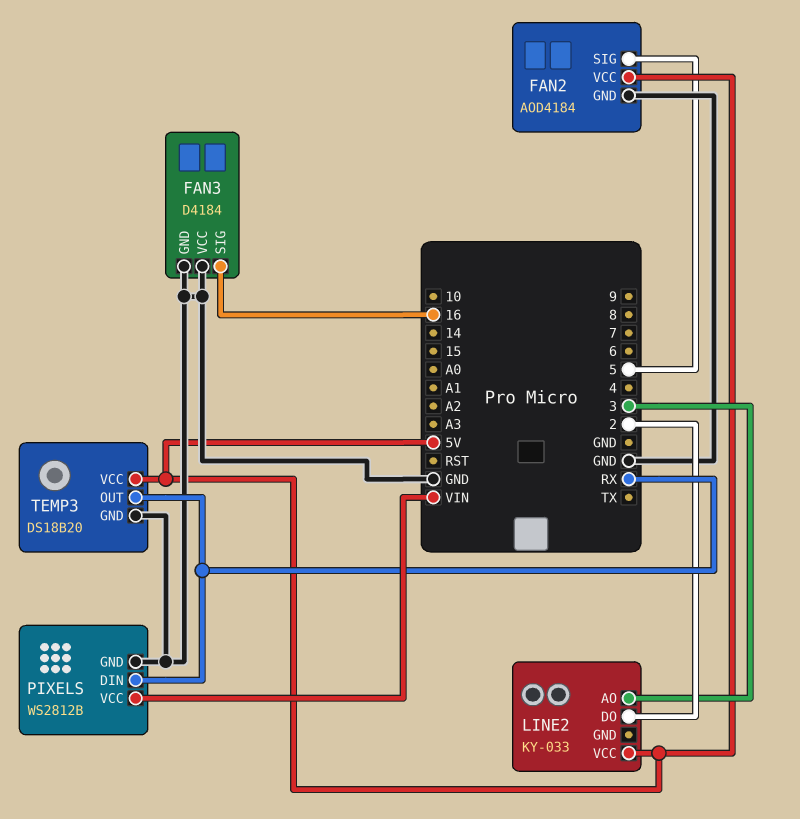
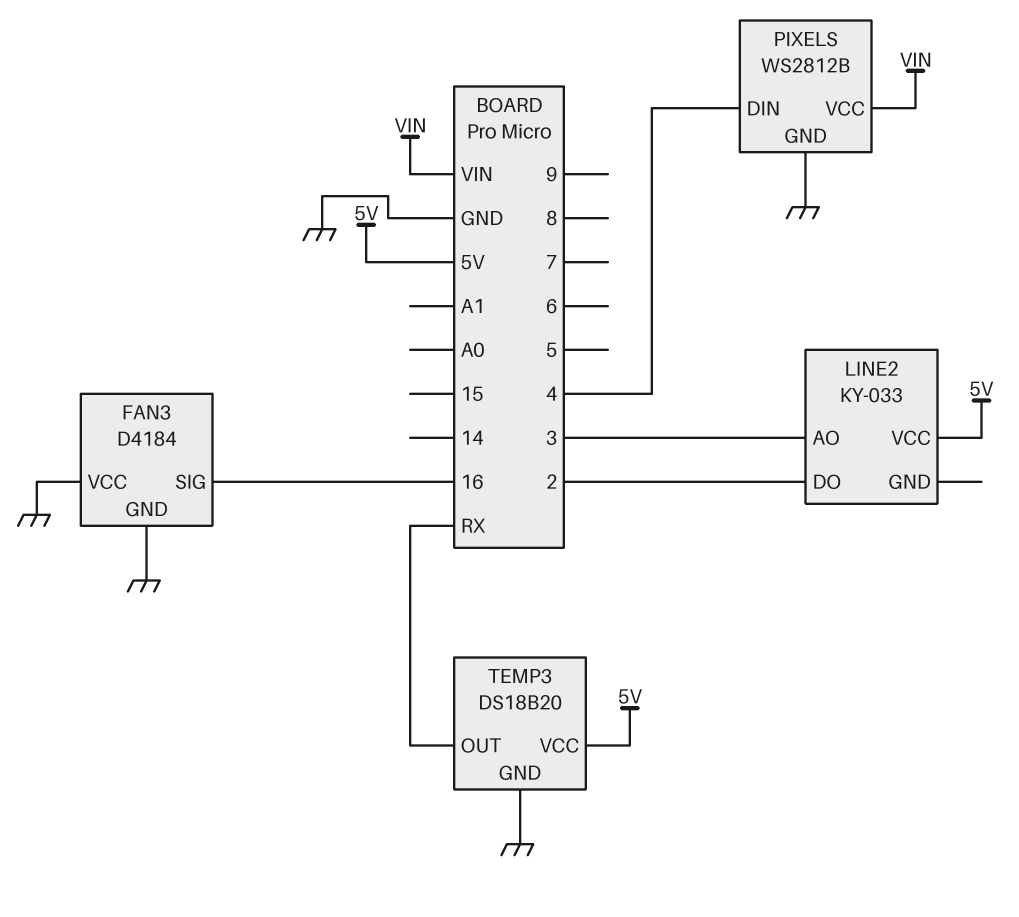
FAN2: AOD4184 -> none
FAN2 pin GND: GND -> none
FAN2 pin SIG: 5 -> none
FAN2 pin VCC: 5V -> none
PIXELS pin DIN: RX -> 4

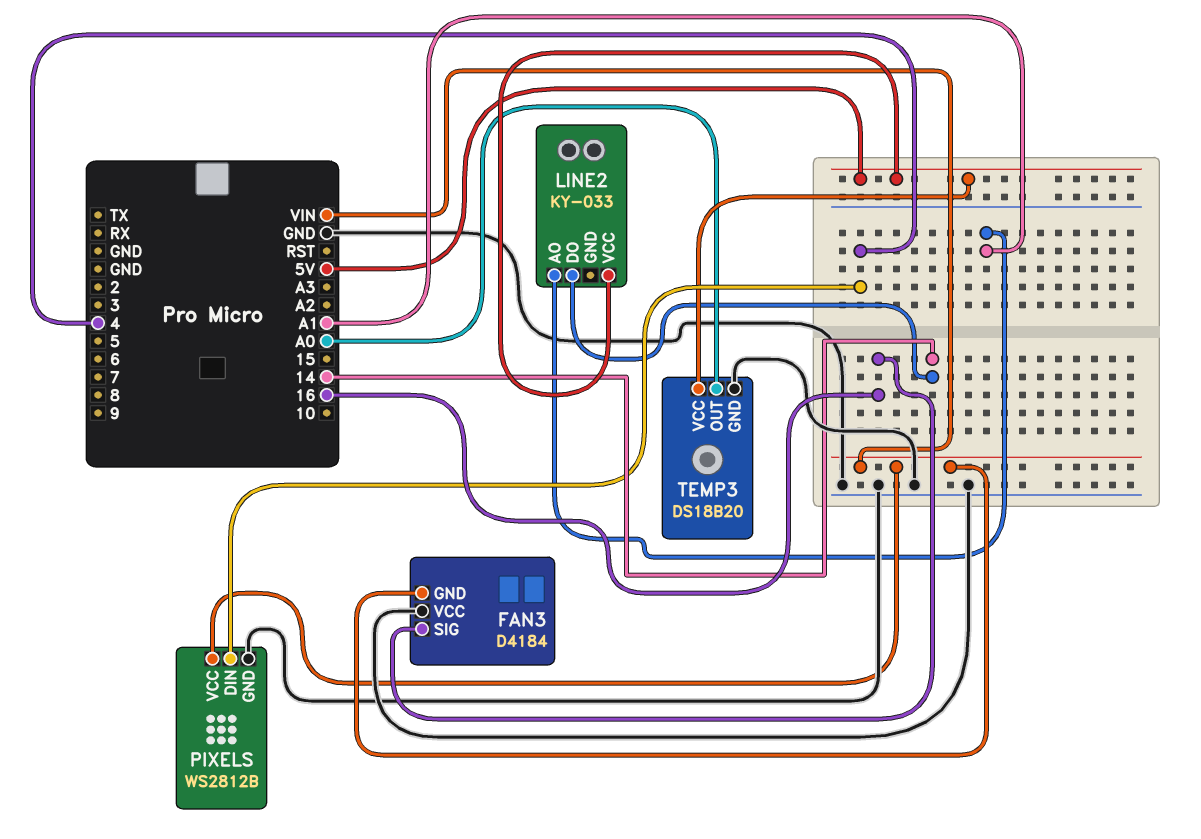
FAN3 pin GND: GND -> VIN
LINE2 pin AO: 3 -> A1
LINE2 pin DO: 2 -> 14
TEMP3 pin OUT: RX -> A0

